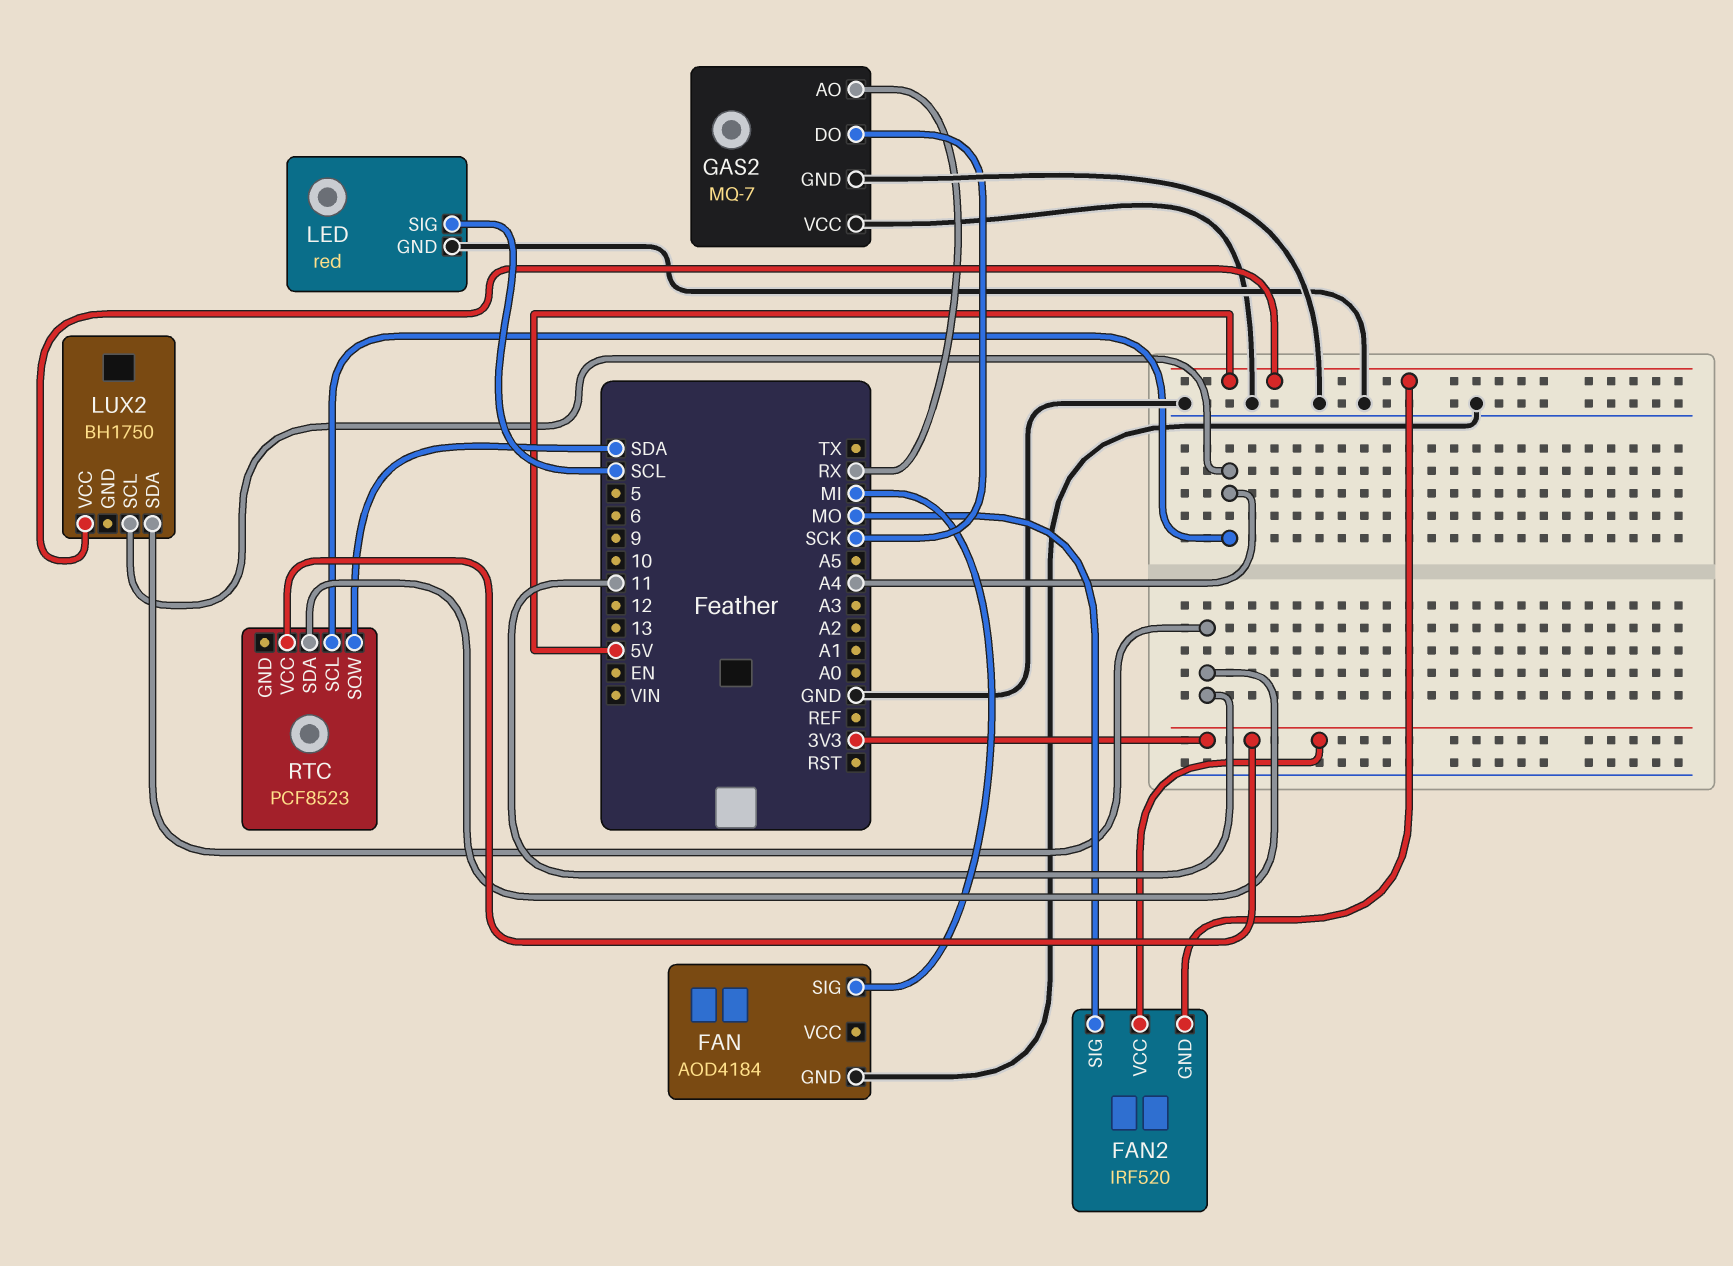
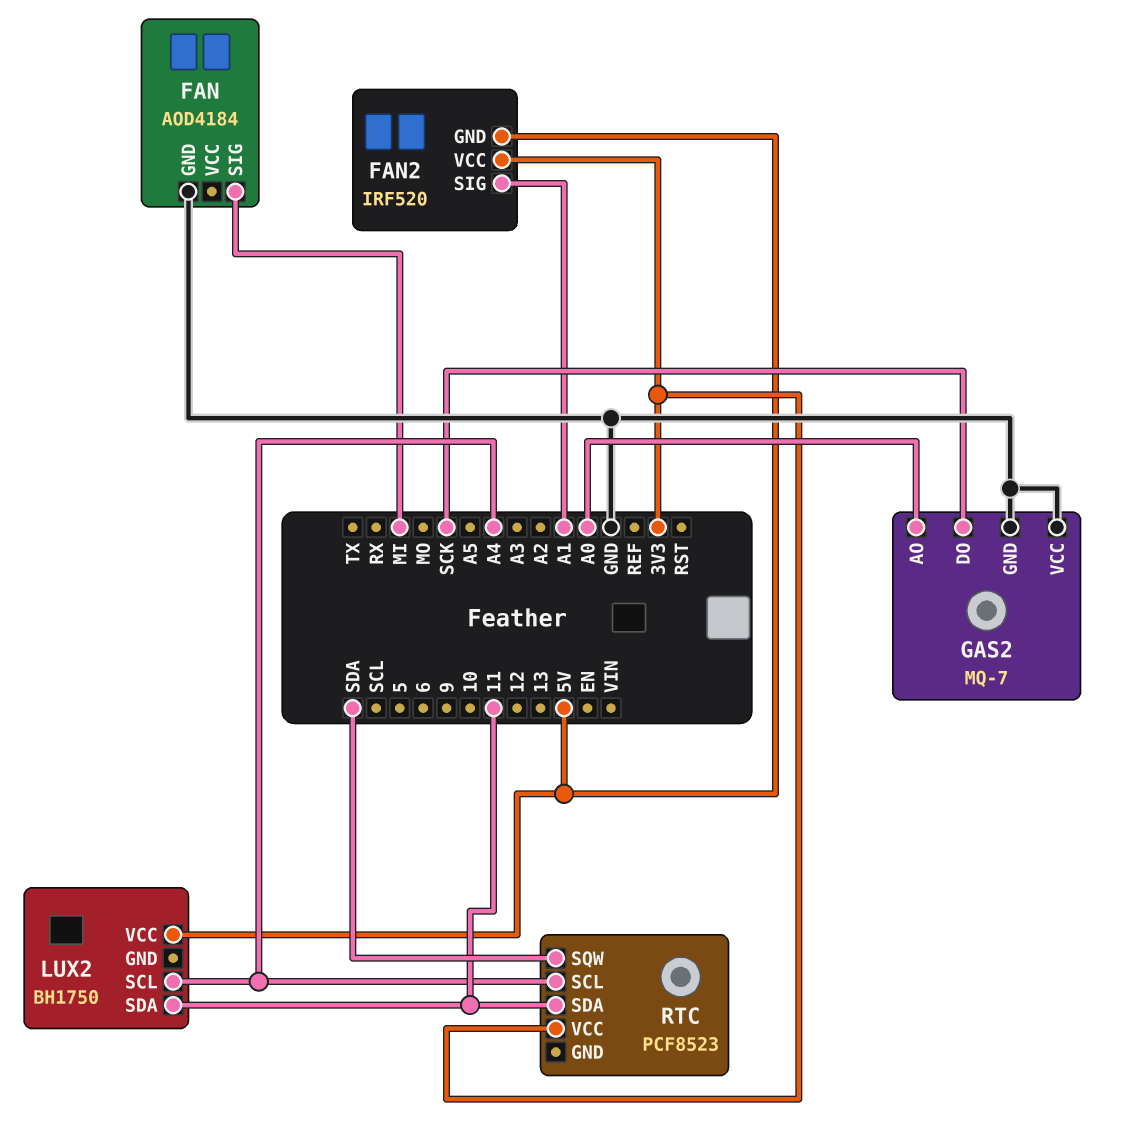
FAN2 pin SIG: MO -> A1
GAS2 pin AO: RX -> A0
LED: red -> none
LED pin GND: GND -> none
LED pin SIG: SCL -> none

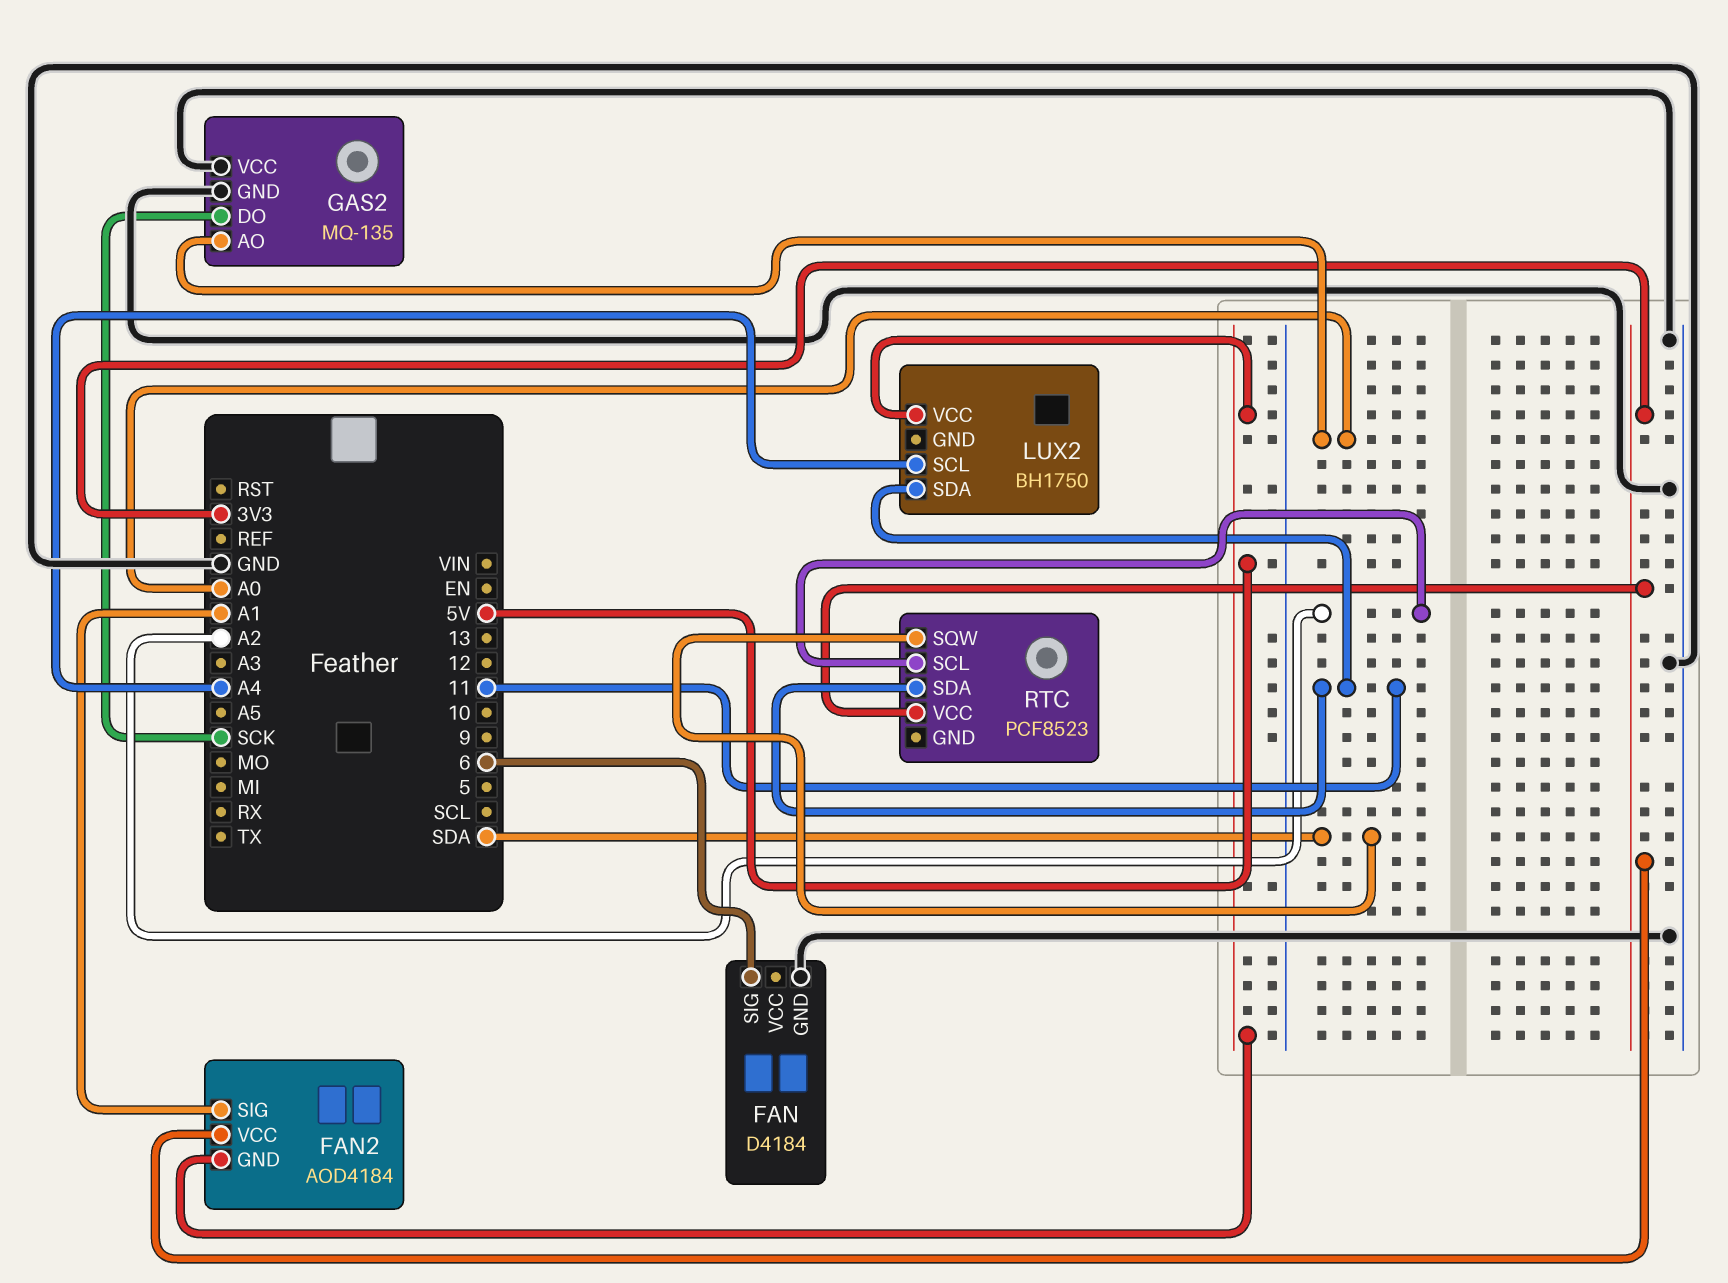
FAN: AOD4184 -> D4184
FAN pin SIG: MI -> 6
FAN2: IRF520 -> AOD4184
GAS2: MQ-7 -> MQ-135
RTC pin SCL: A4 -> A2

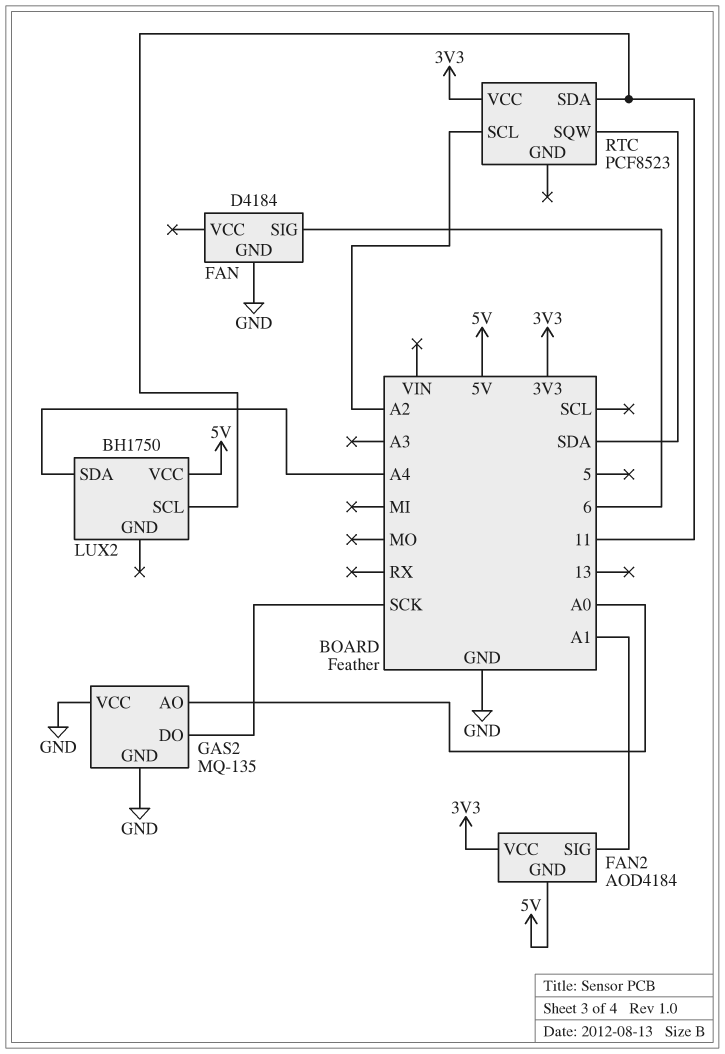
LUX2 pin SCL: A4 -> 11
LUX2 pin SDA: 11 -> A4

